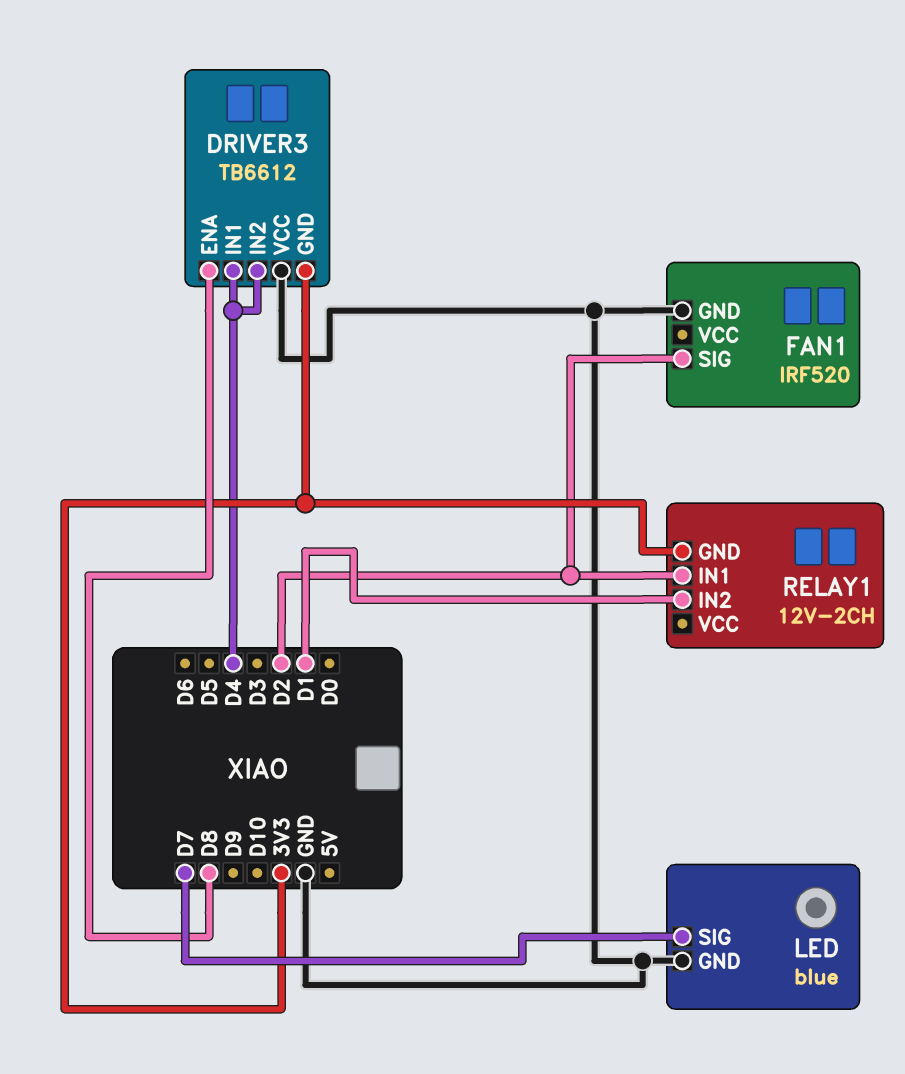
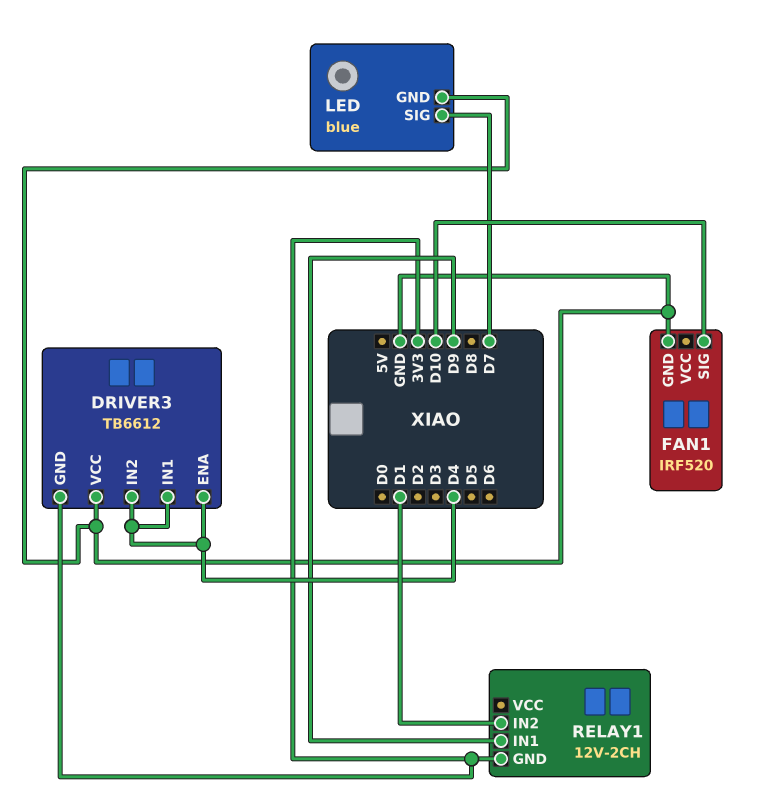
DRIVER3 pin ENA: D8 -> D4
FAN1 pin SIG: D2 -> D10
RELAY1 pin IN1: D2 -> D9

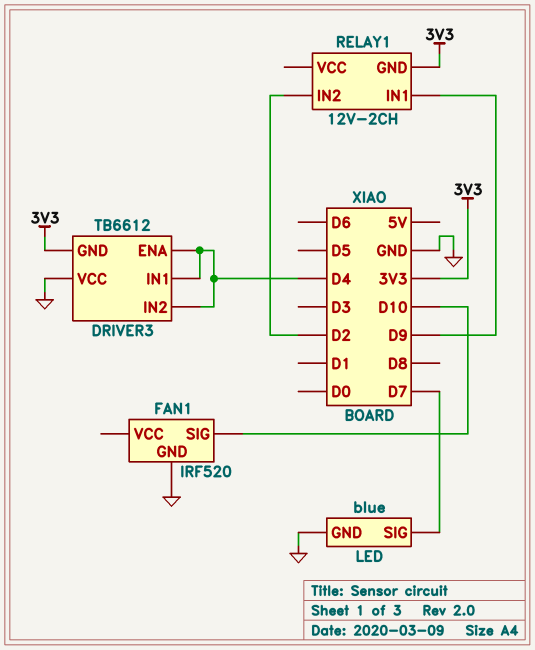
RELAY1 pin IN2: D1 -> D2

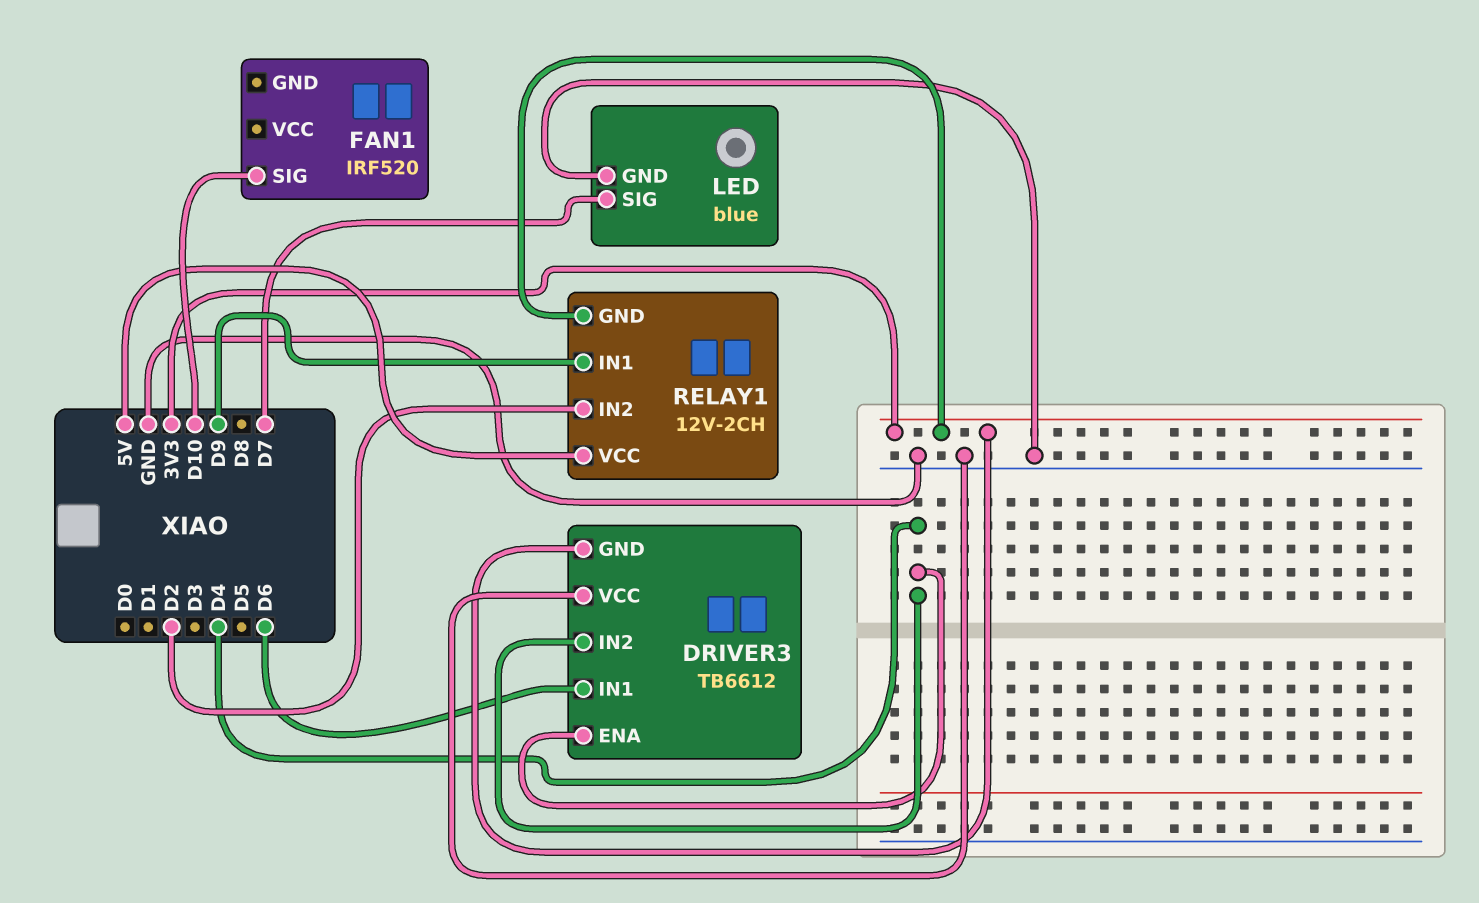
DRIVER3 pin IN1: D4 -> D6
FAN1 pin GND: GND -> none
RELAY1 pin VCC: none -> 5V

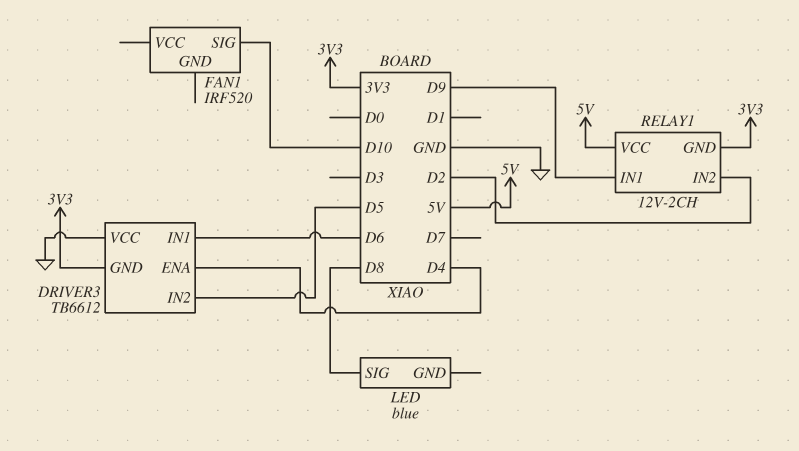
DRIVER3 pin IN2: D4 -> D5
LED pin GND: GND -> none
LED pin SIG: D7 -> D8

